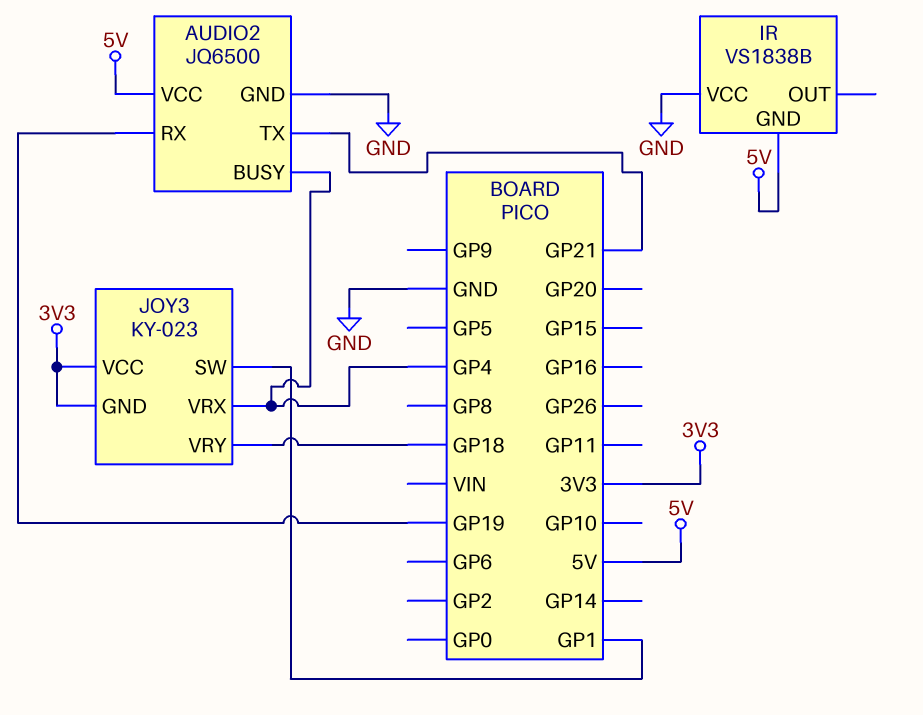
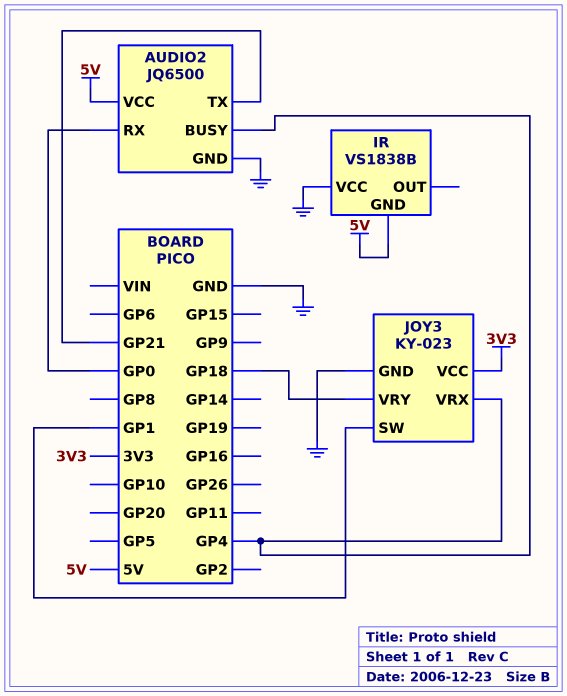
AUDIO2 pin RX: GP19 -> GP0
JOY3 pin GND: 3V3 -> GND

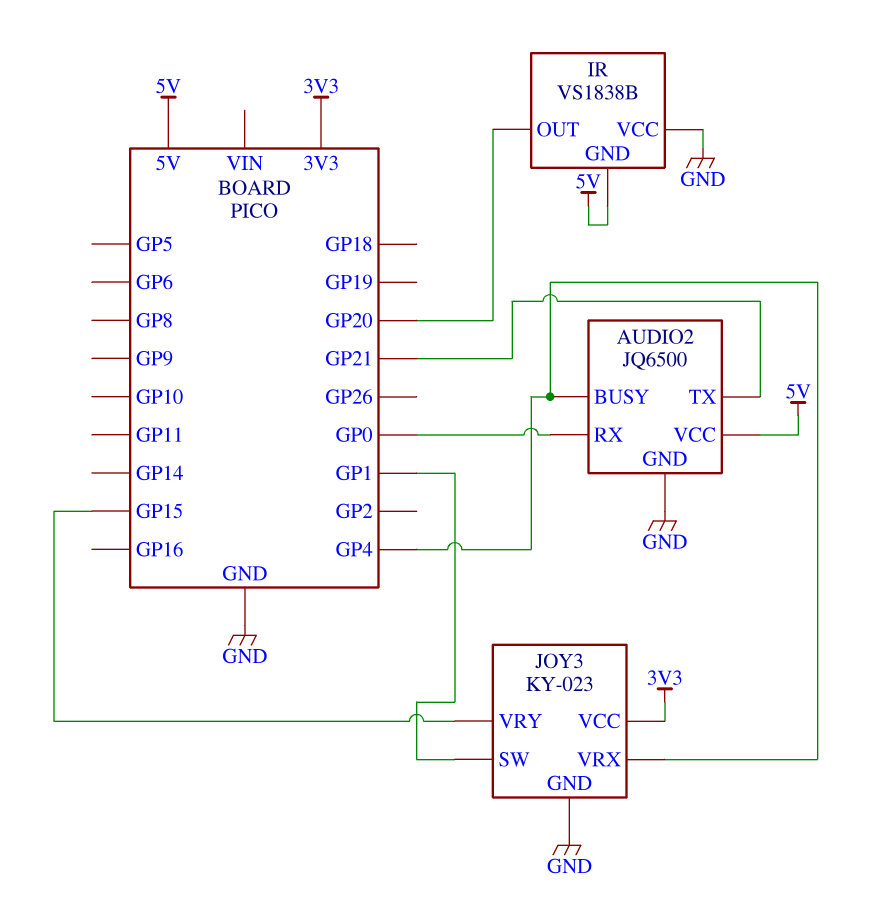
IR pin OUT: none -> GP20
JOY3 pin VRY: GP18 -> GP15

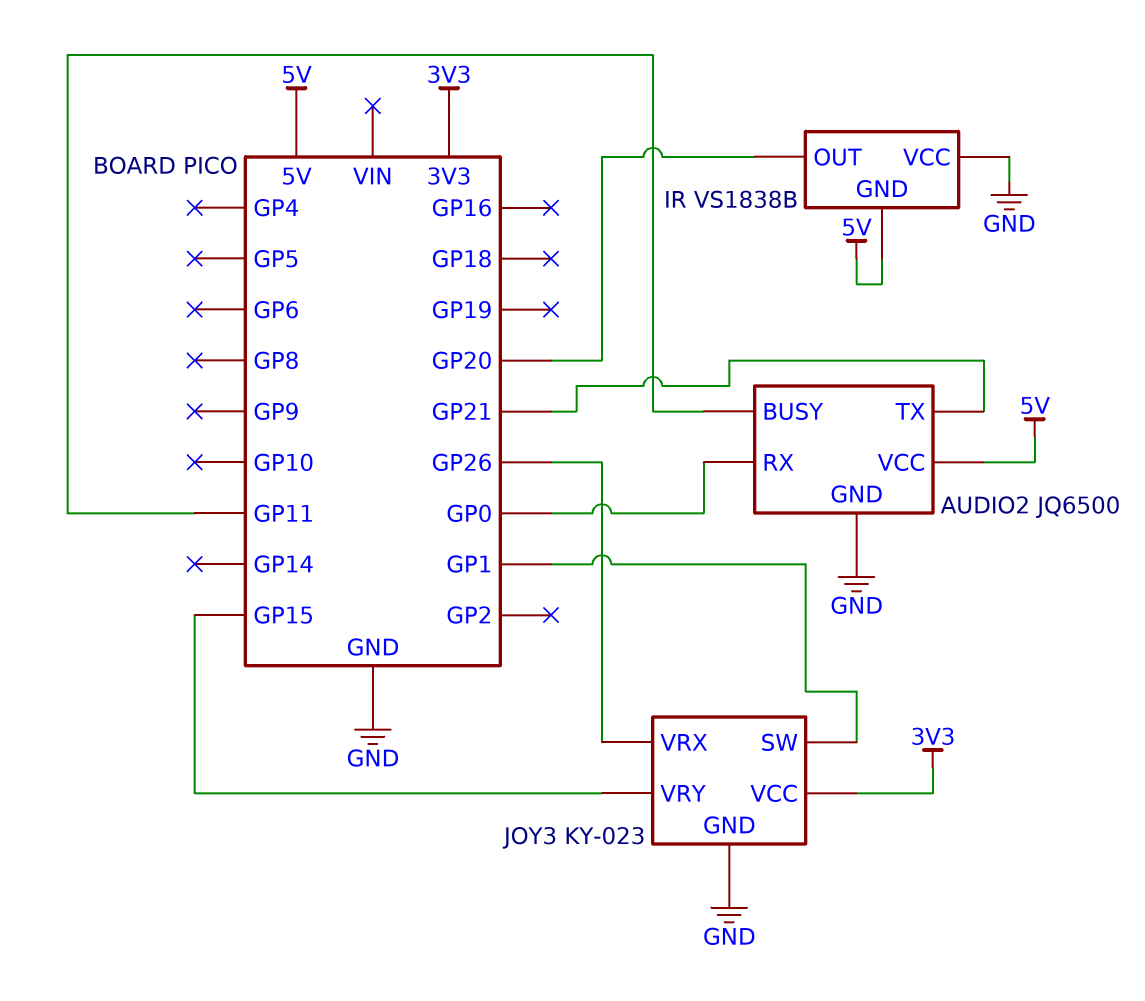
AUDIO2 pin BUSY: GP4 -> GP11
JOY3 pin VRX: GP4 -> GP26

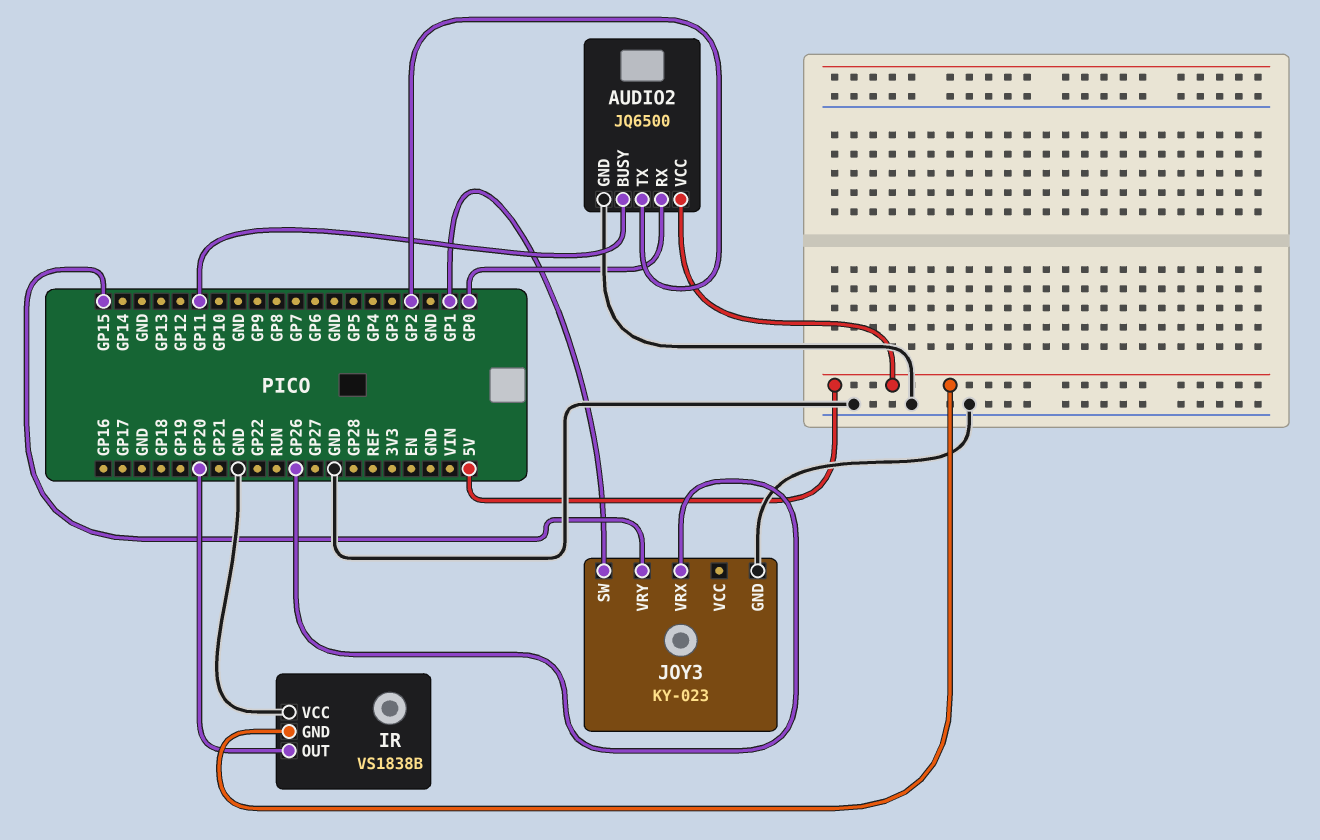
AUDIO2 pin TX: GP21 -> GP2
JOY3 pin VCC: 3V3 -> none

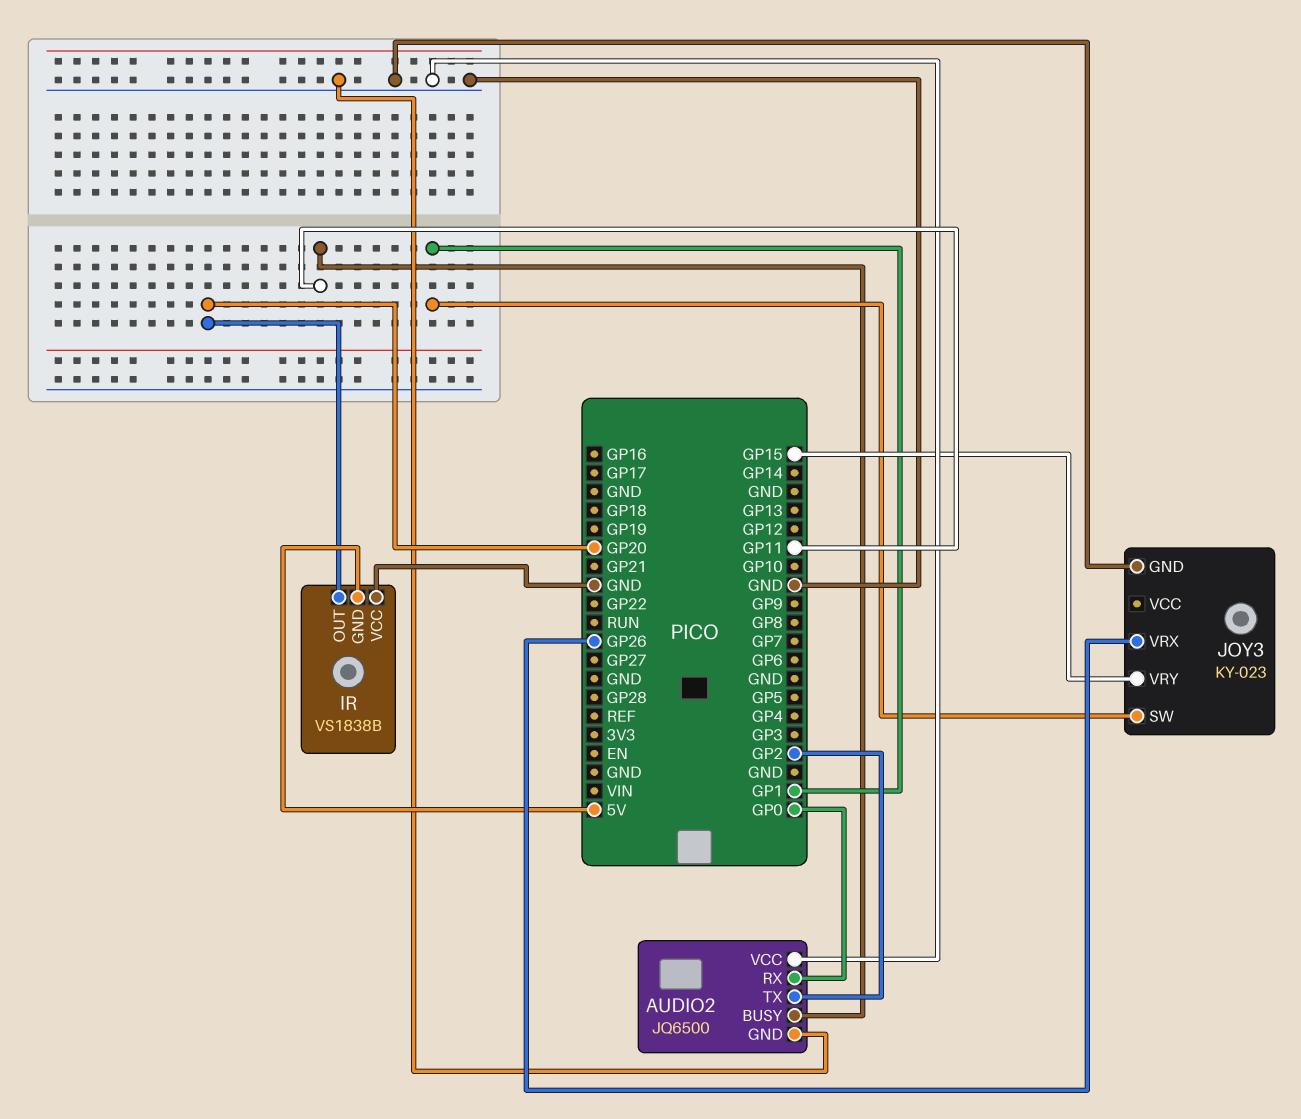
AUDIO2 pin VCC: 5V -> GND

